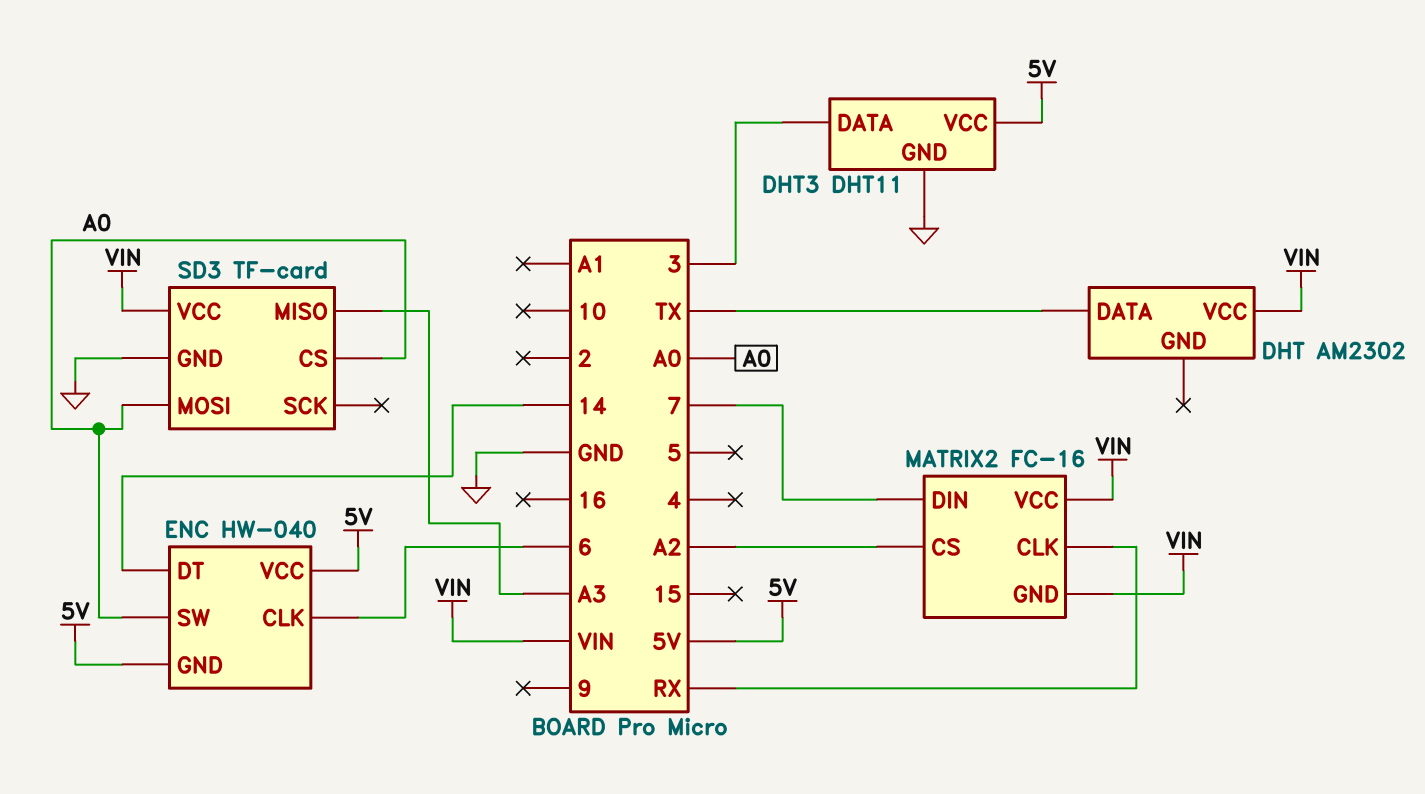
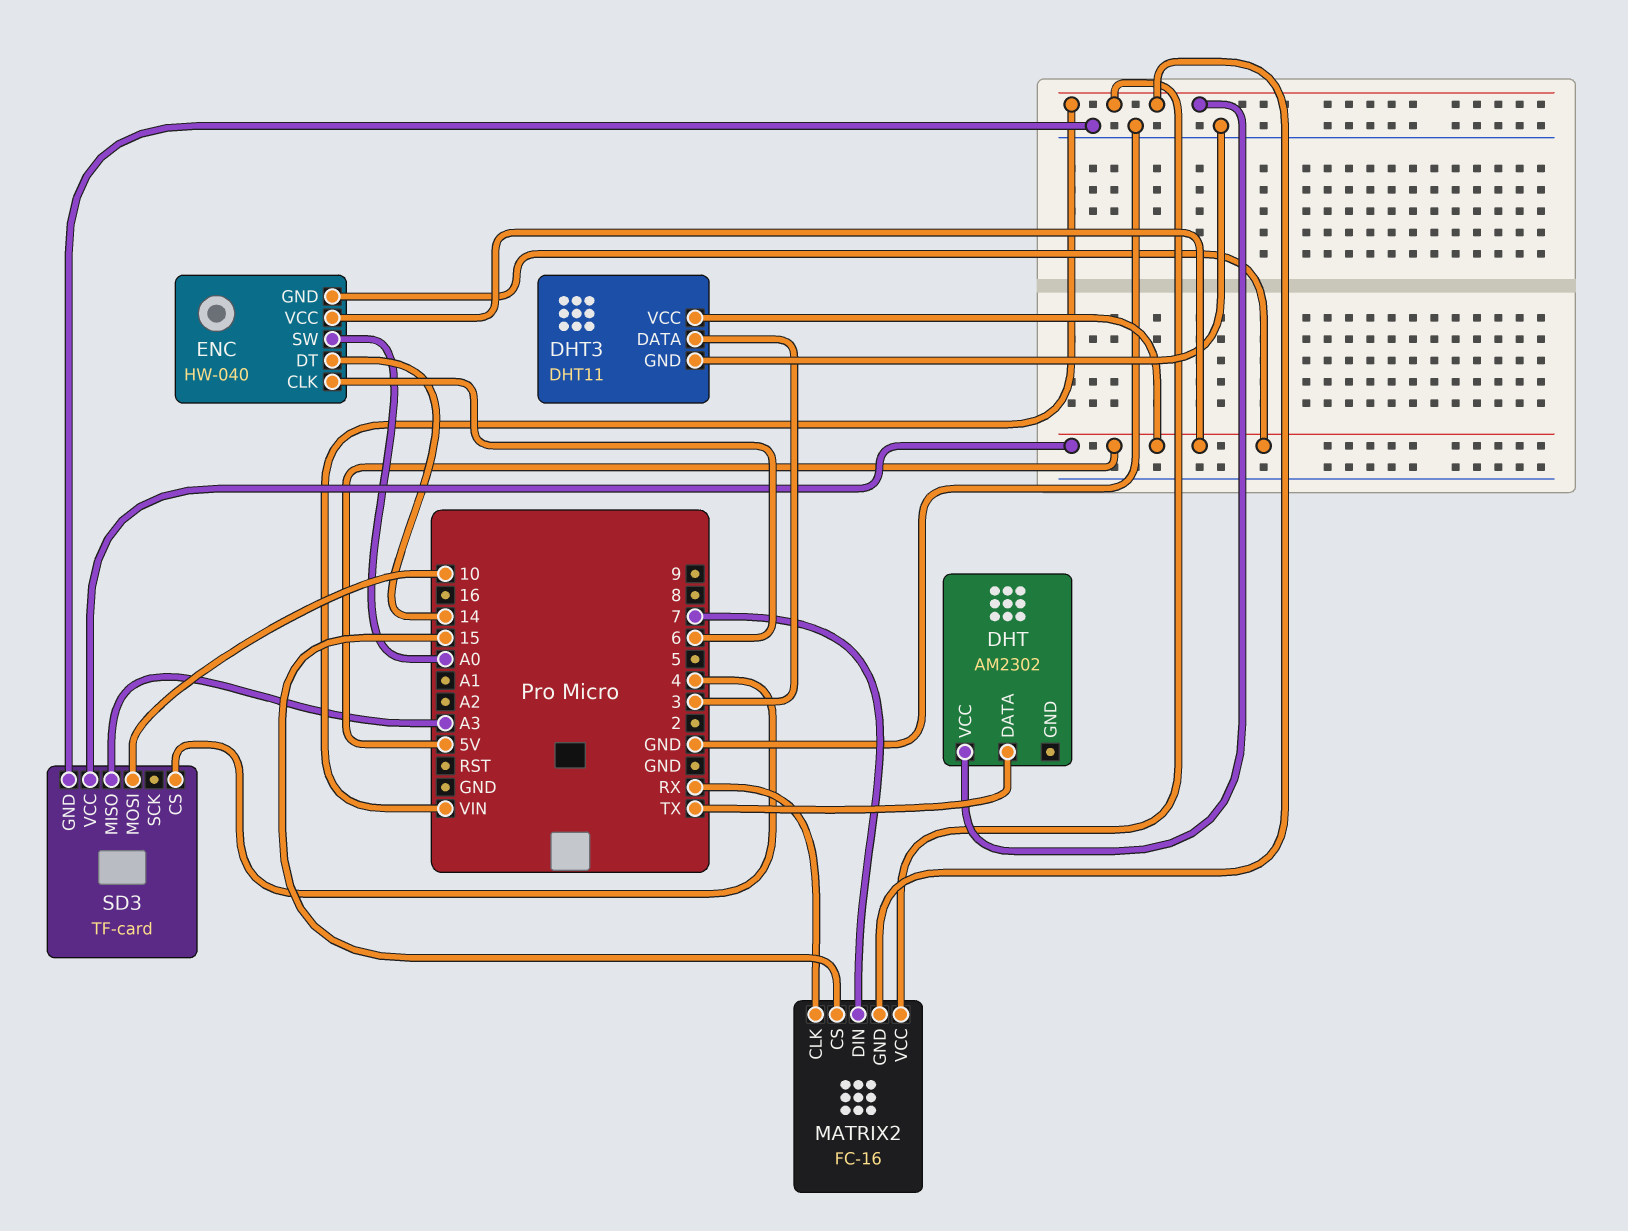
MATRIX2 pin CS: A2 -> 15
SD3 pin CS: A0 -> 4
SD3 pin MOSI: A0 -> 10
SD3 pin VCC: VIN -> 5V

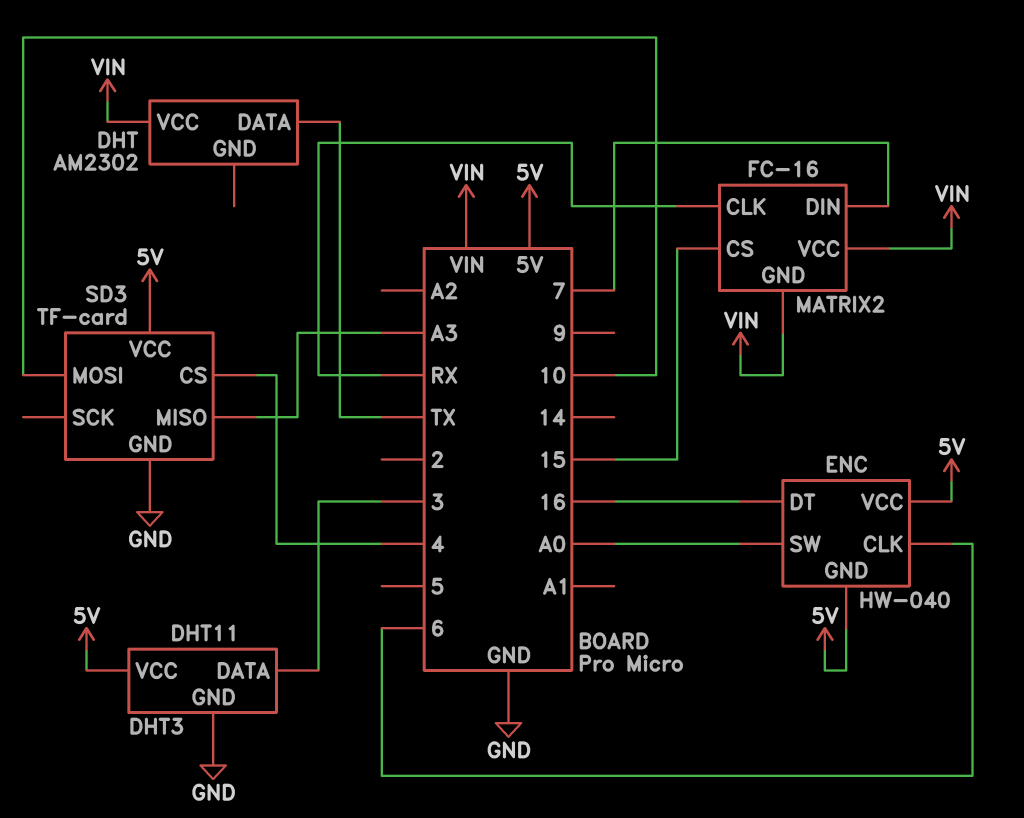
ENC pin DT: 14 -> 16

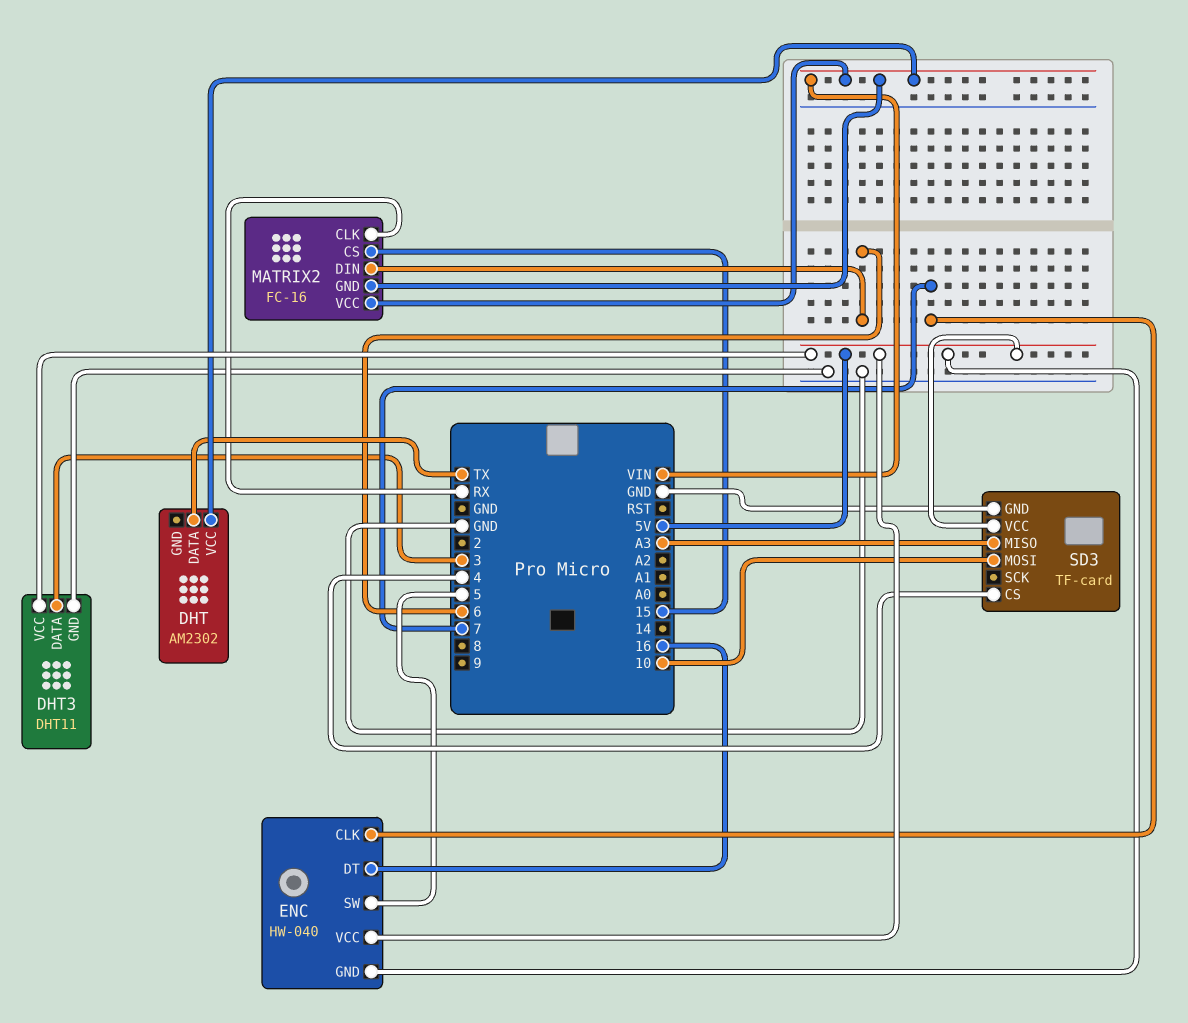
ENC pin CLK: 6 -> 7
ENC pin SW: A0 -> 5
MATRIX2 pin DIN: 7 -> 6

